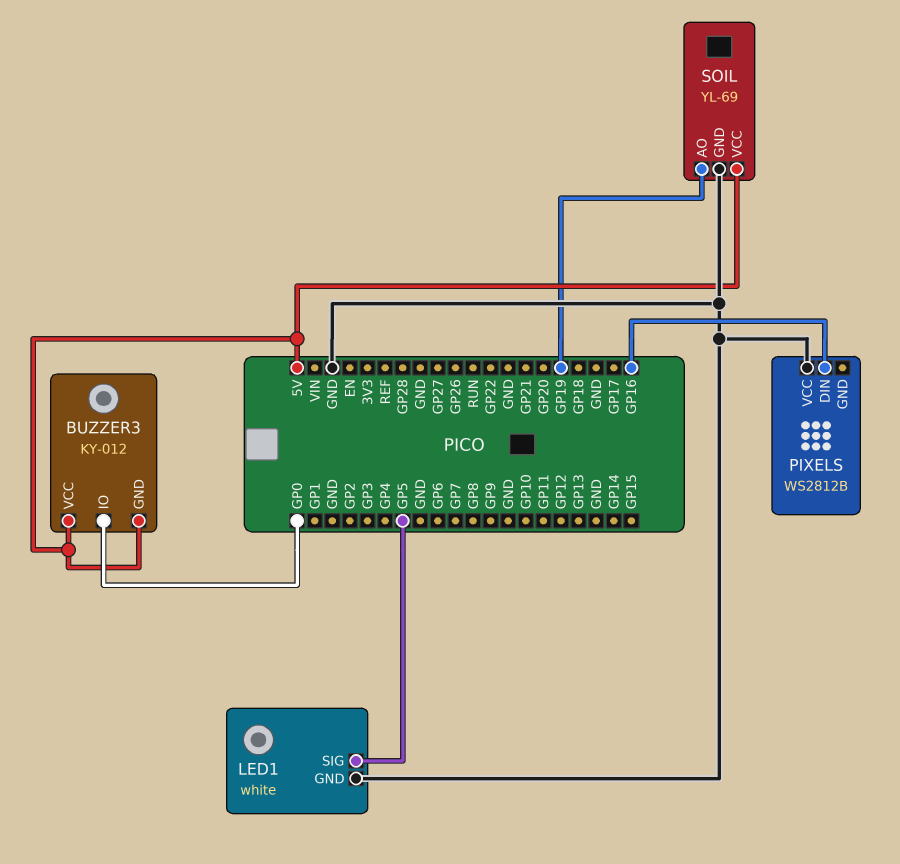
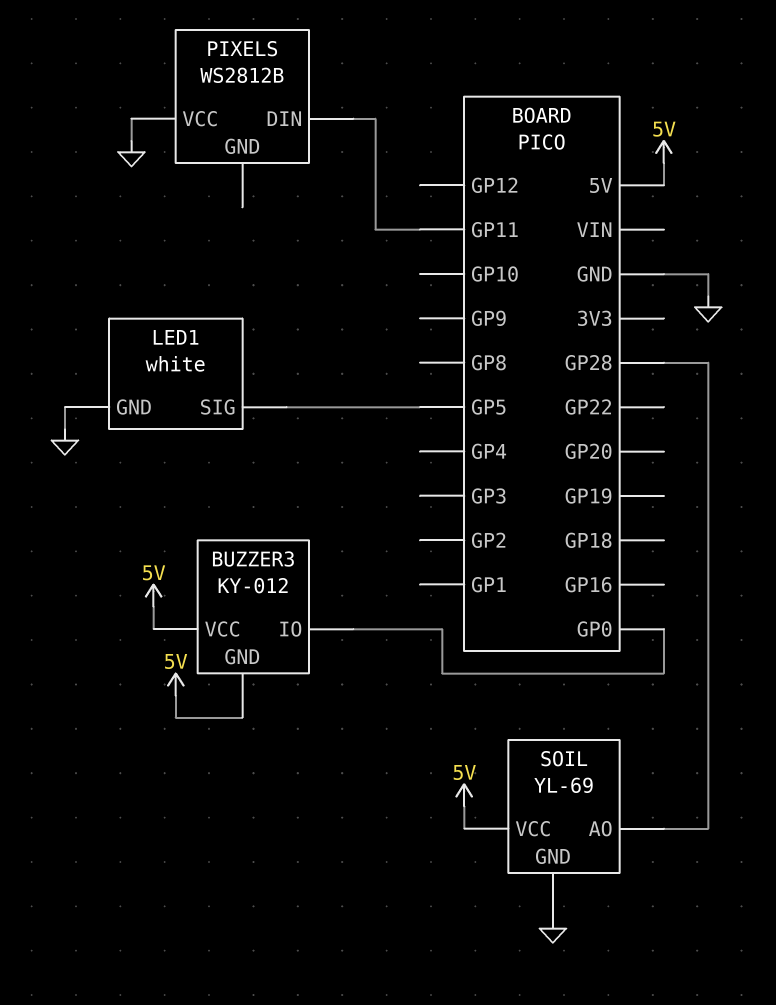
PIXELS pin DIN: GP16 -> GP11
SOIL pin AO: GP19 -> GP28

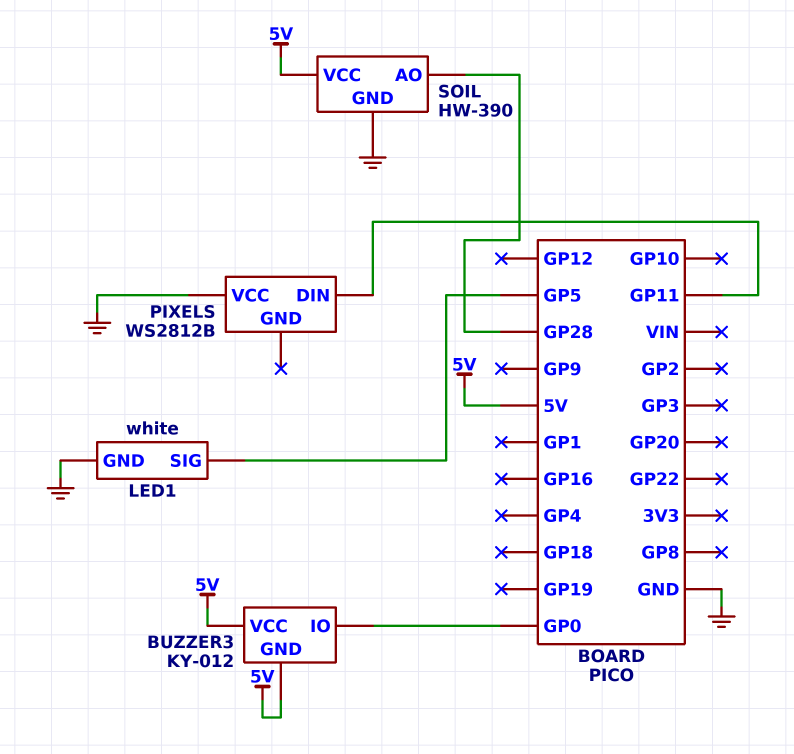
SOIL: YL-69 -> HW-390

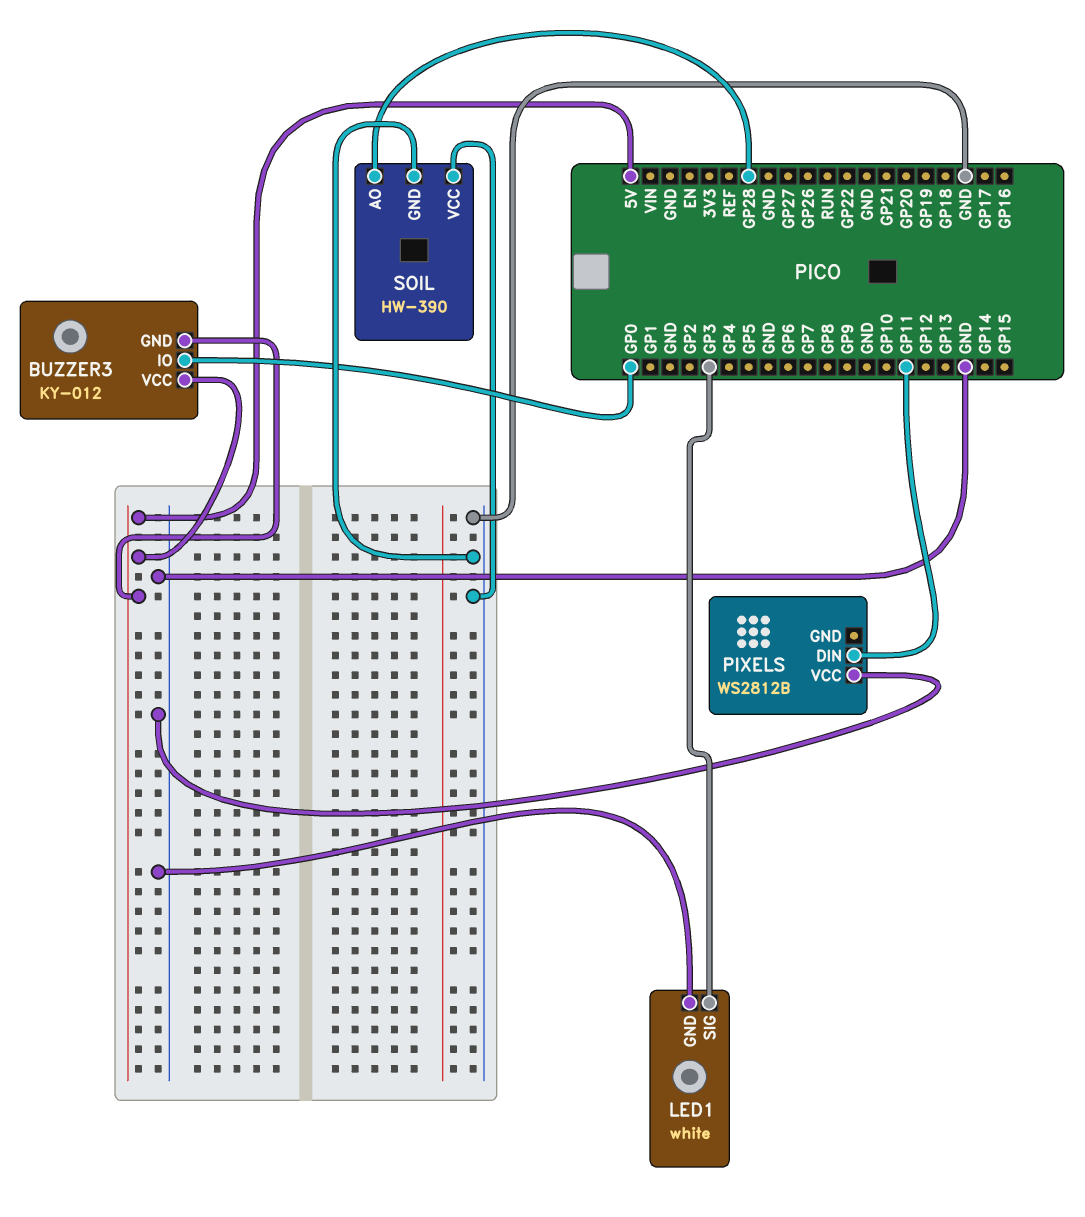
LED1 pin SIG: GP5 -> GP3
SOIL pin VCC: 5V -> GND

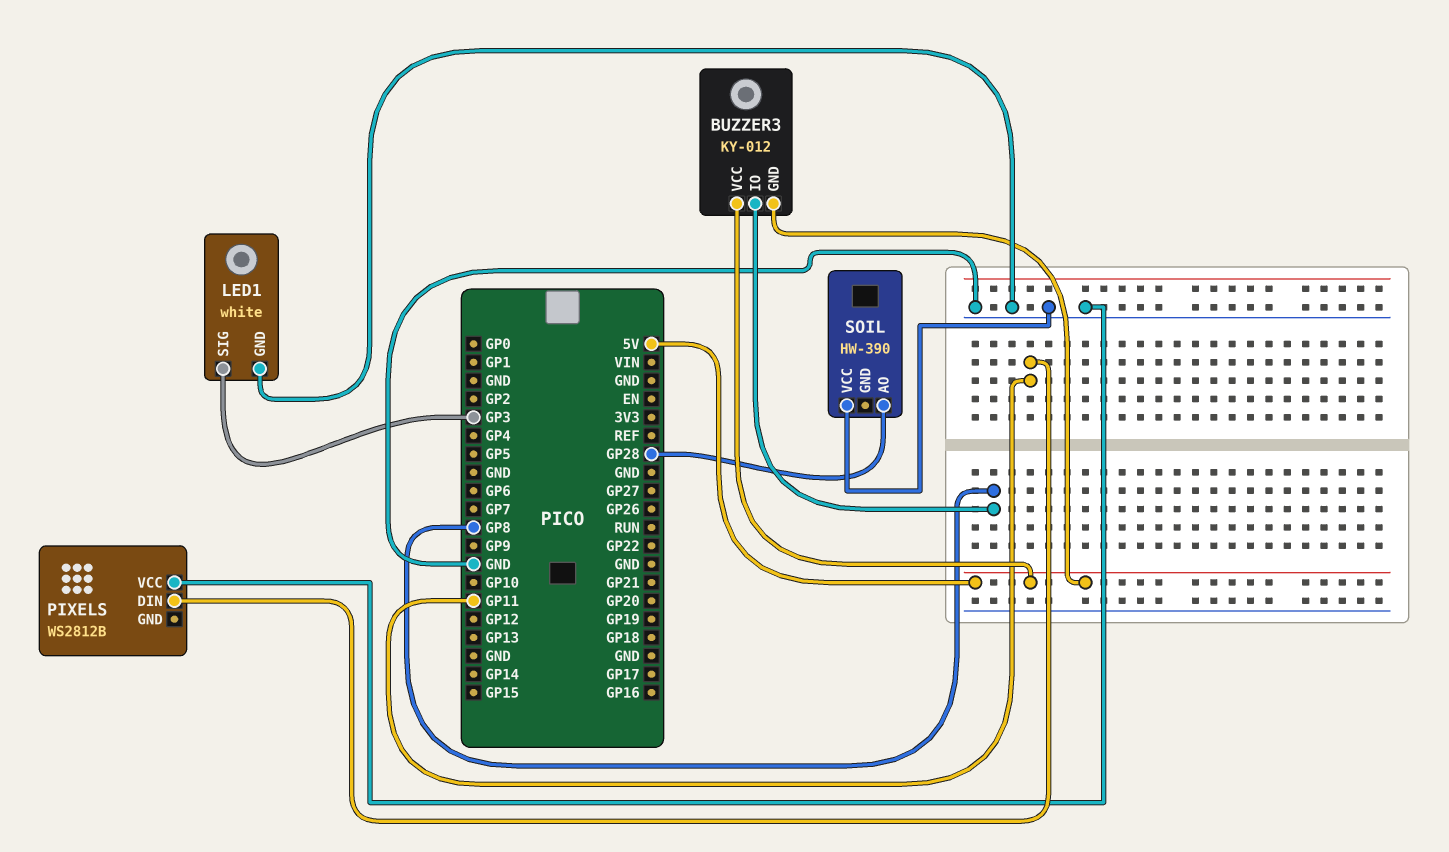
BUZZER3 pin IO: GP0 -> GP8
SOIL pin GND: GND -> none

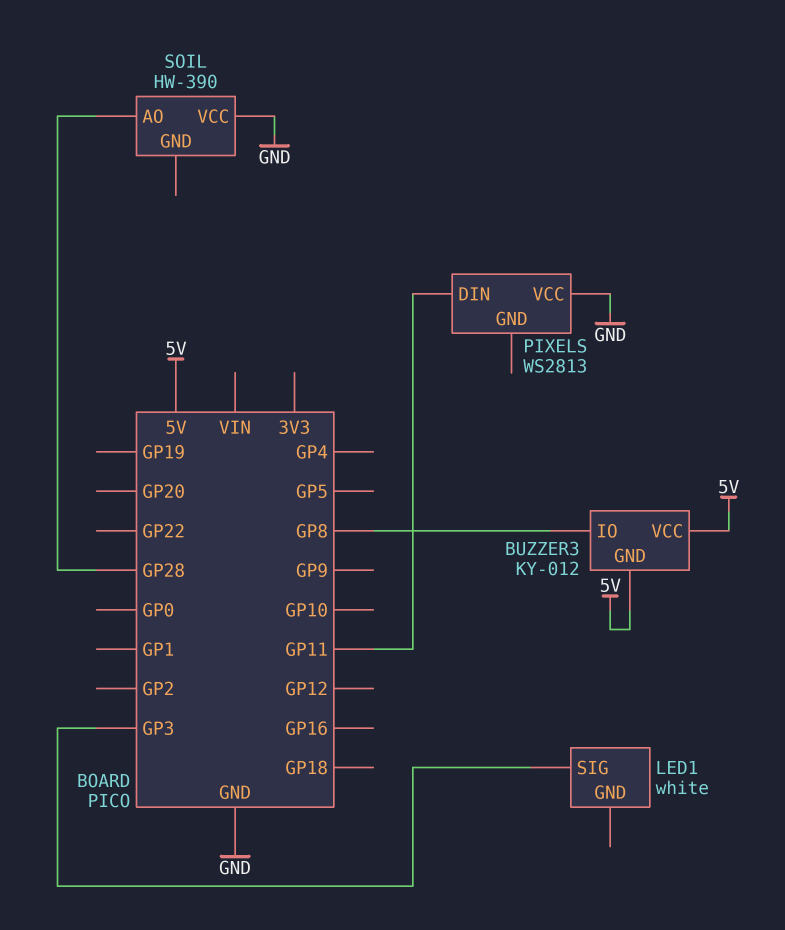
LED1 pin GND: GND -> none
PIXELS: WS2812B -> WS2813

